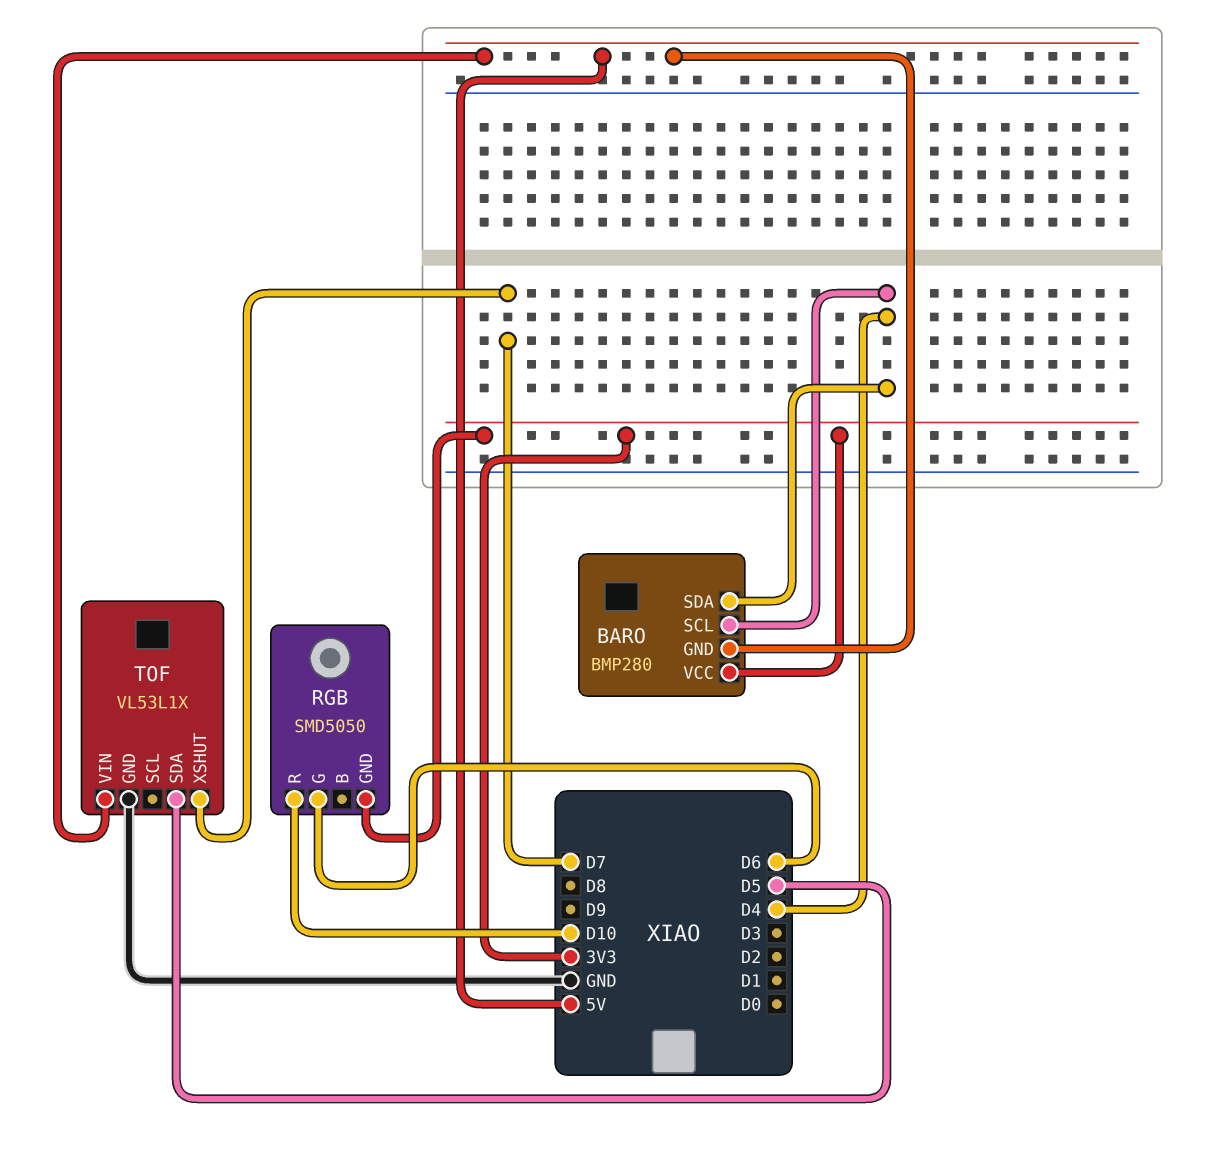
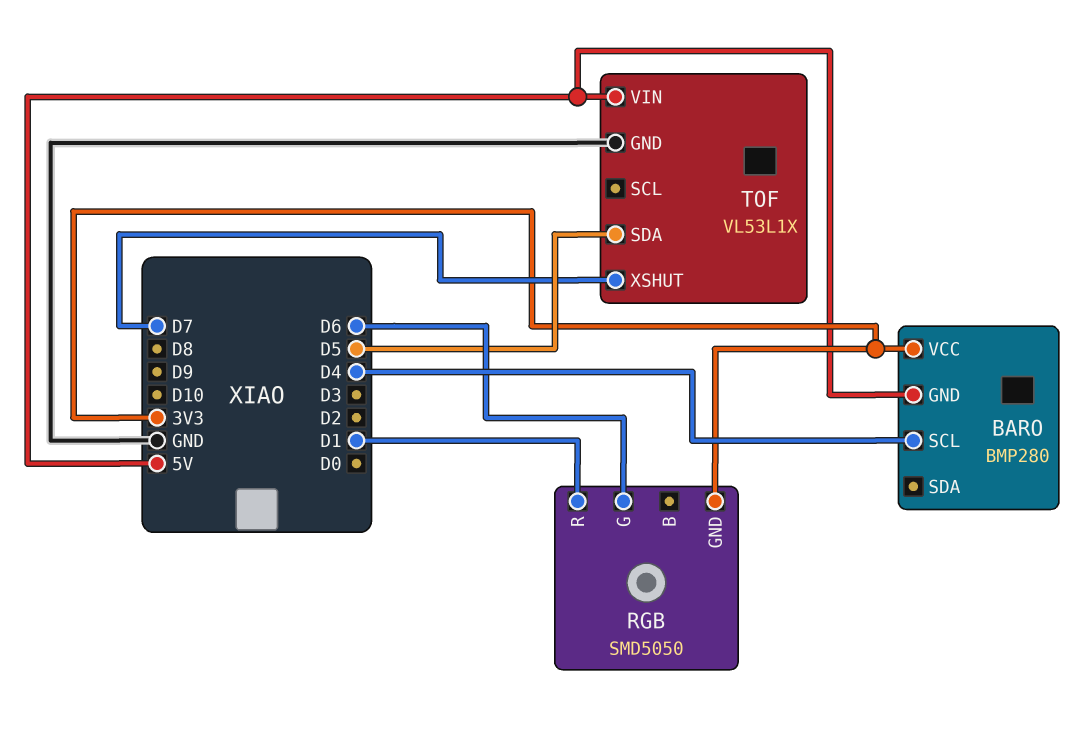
BARO pin SDA: D4 -> none
RGB pin R: D10 -> D1

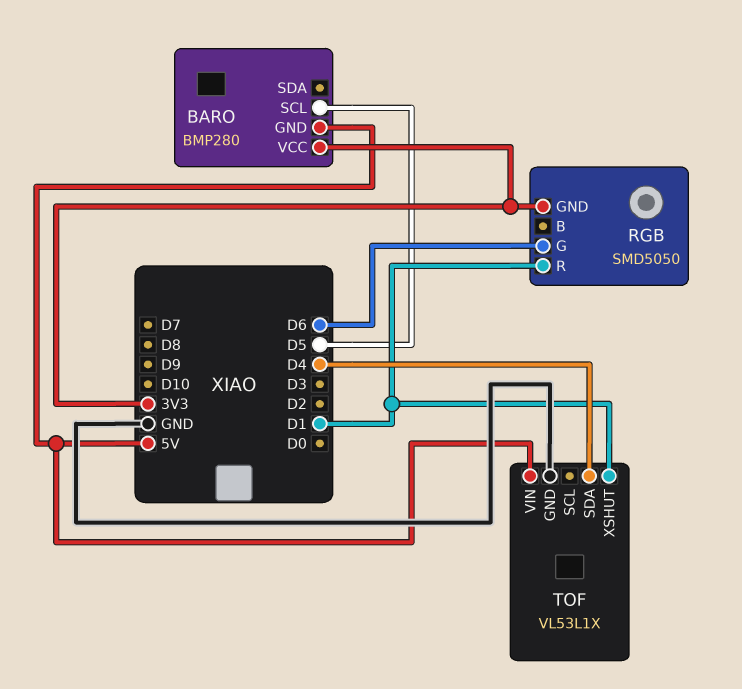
BARO pin SCL: D4 -> D5
TOF pin SDA: D5 -> D4
TOF pin XSHUT: D7 -> D1

